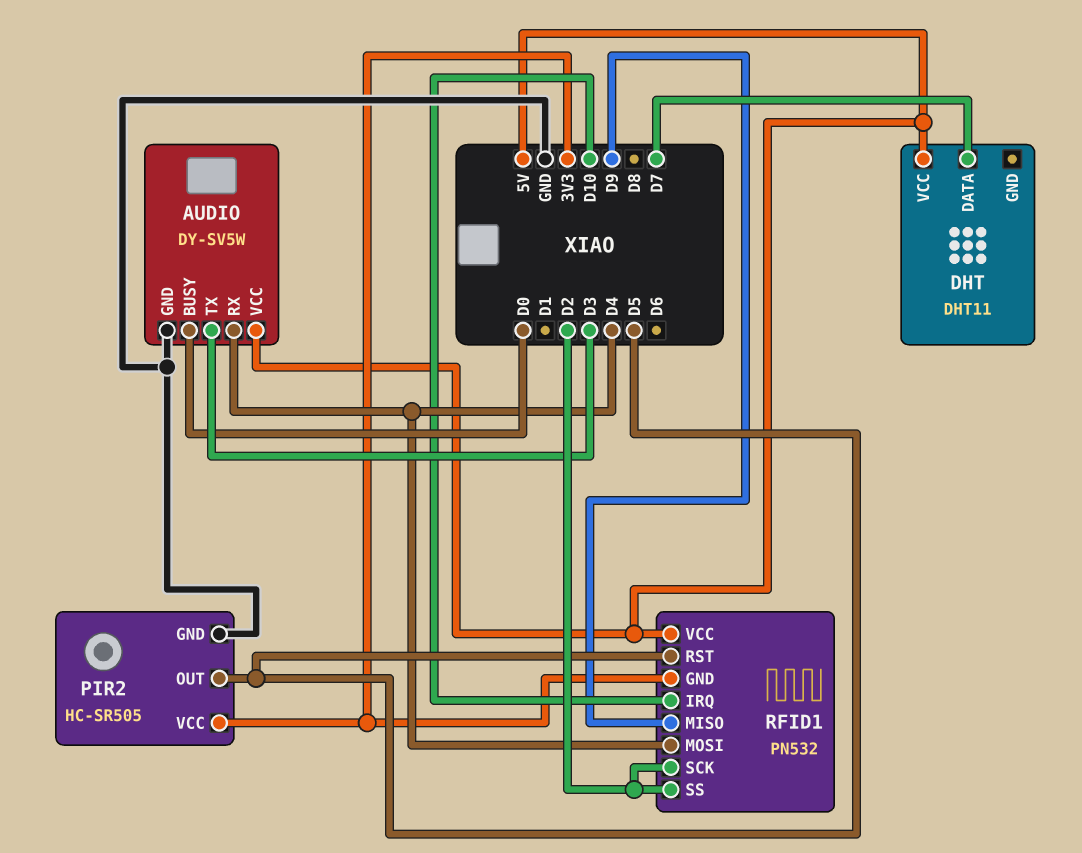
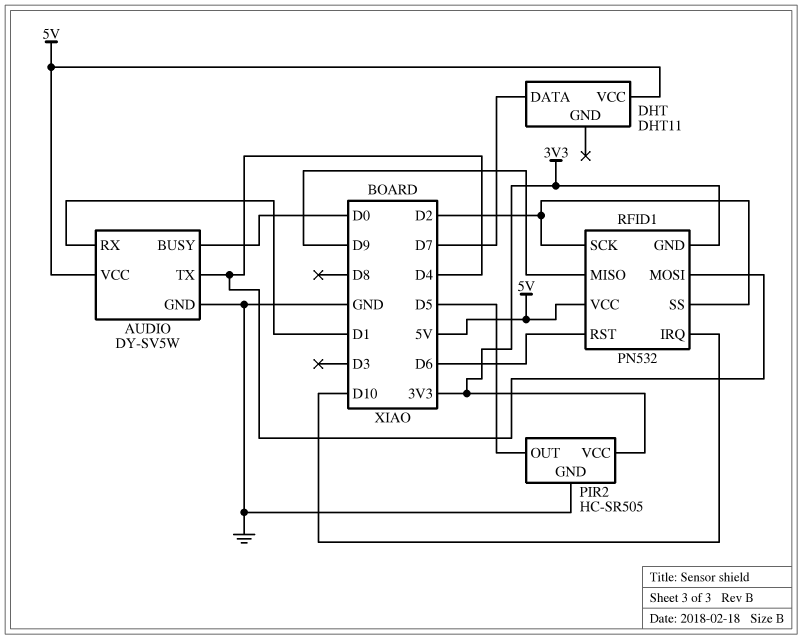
AUDIO pin RX: D4 -> D1
AUDIO pin TX: D3 -> D4
RFID1 pin RST: D5 -> D6

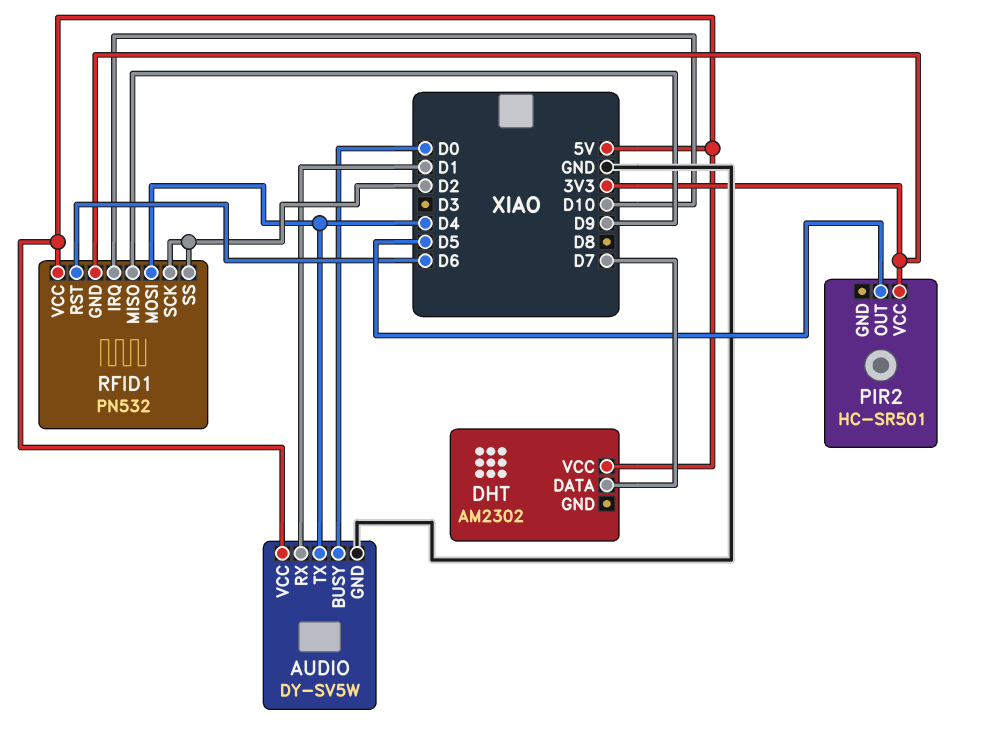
DHT: DHT11 -> AM2302
PIR2: HC-SR505 -> HC-SR501
PIR2 pin GND: GND -> none

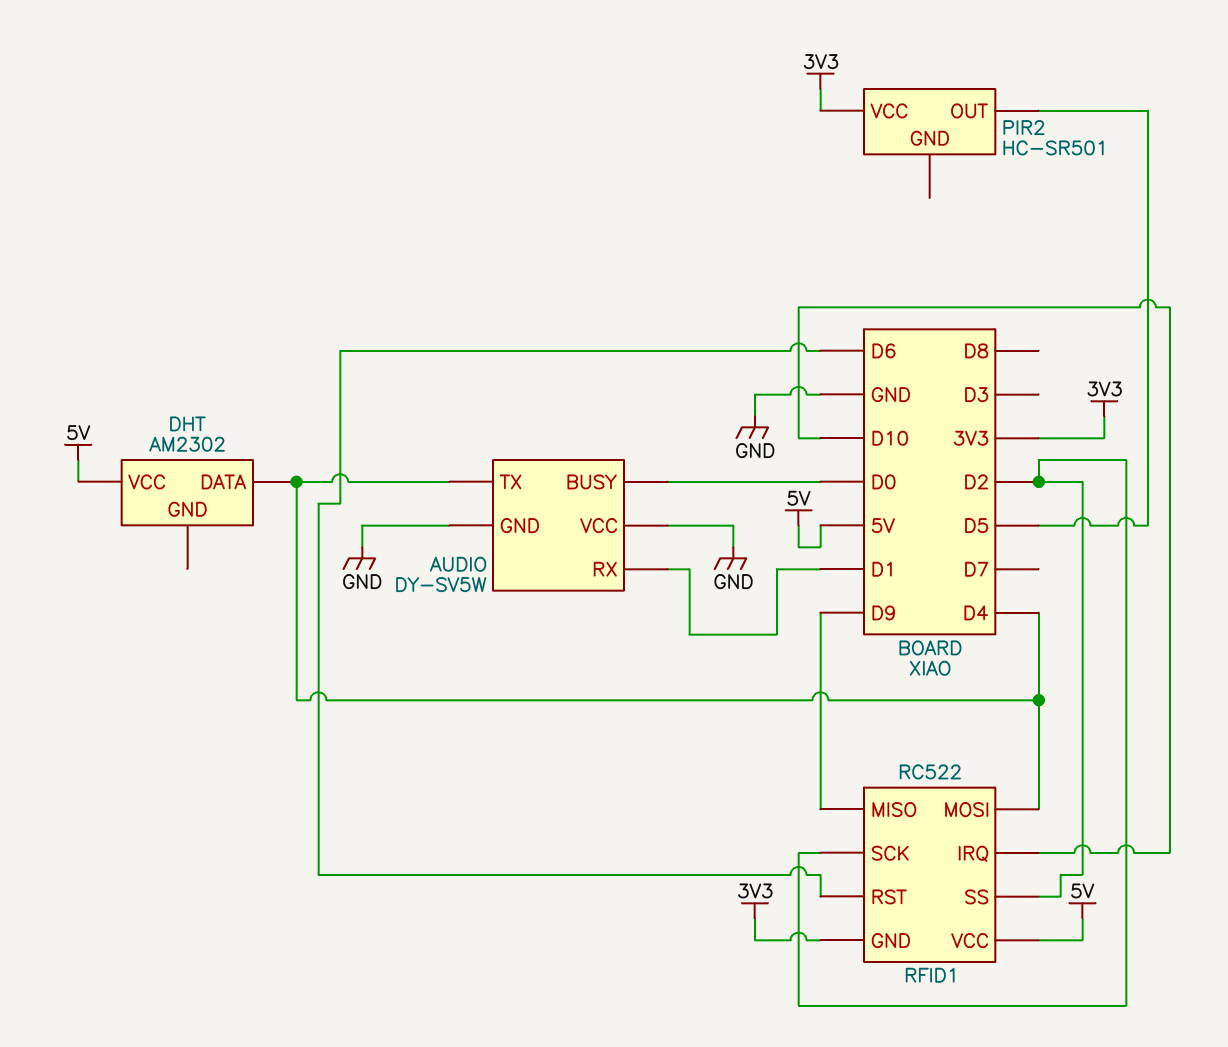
AUDIO pin VCC: 5V -> GND
DHT pin DATA: D7 -> D4
RFID1: PN532 -> RC522

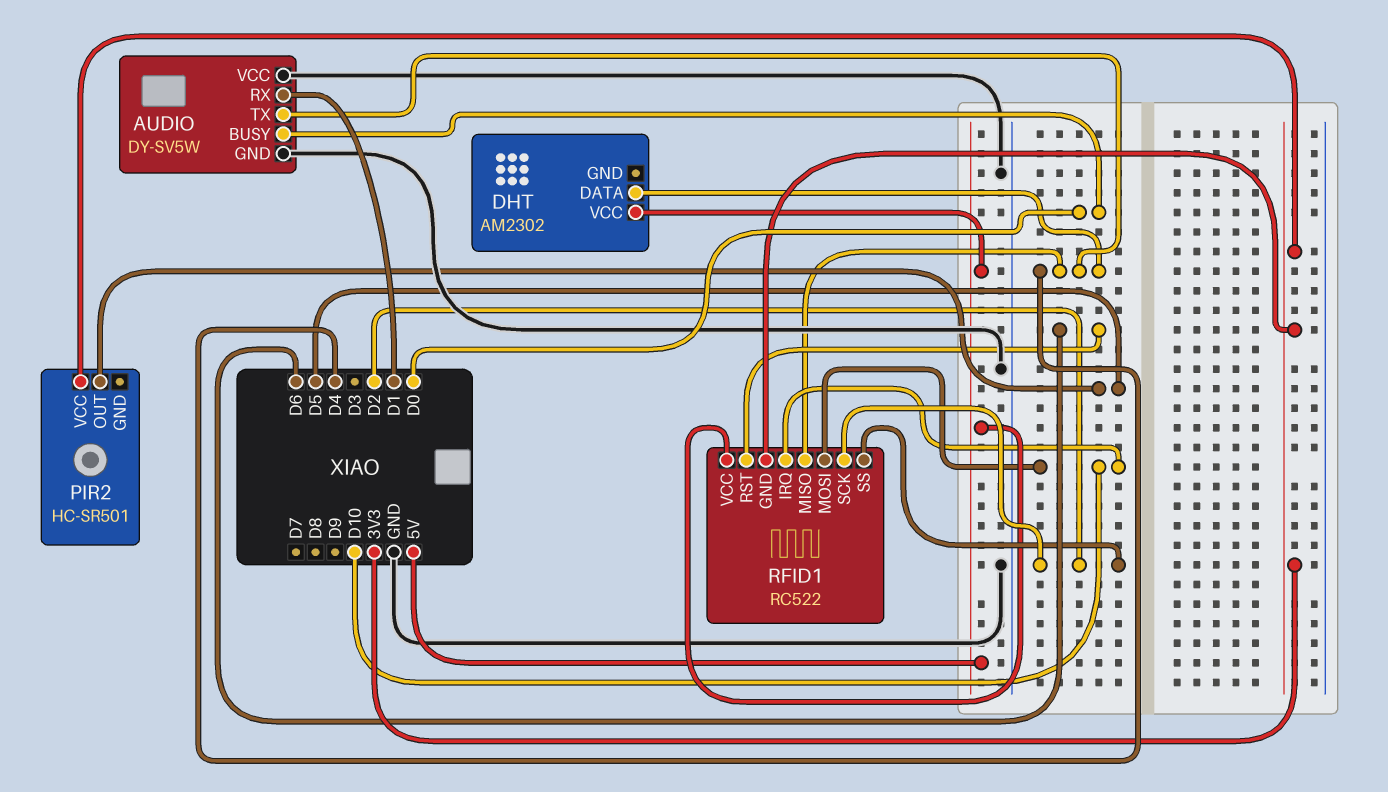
RFID1 pin MISO: D9 -> D4
RFID1 pin MOSI: D4 -> D10

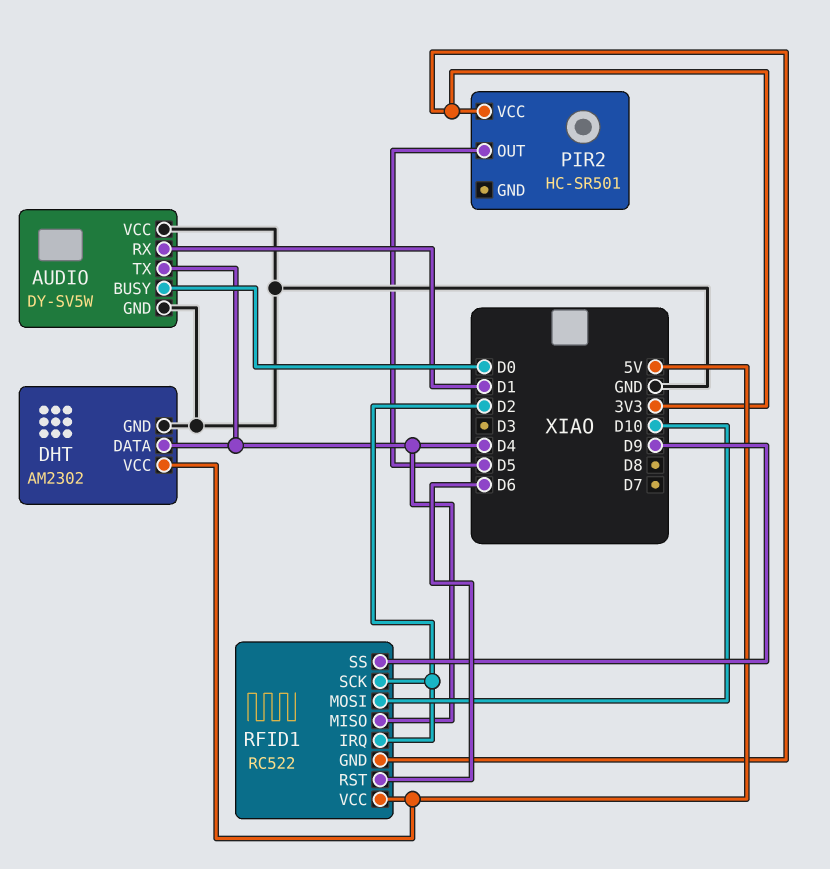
DHT pin GND: none -> GND
RFID1 pin IRQ: D10 -> D2
RFID1 pin SS: D2 -> D9

